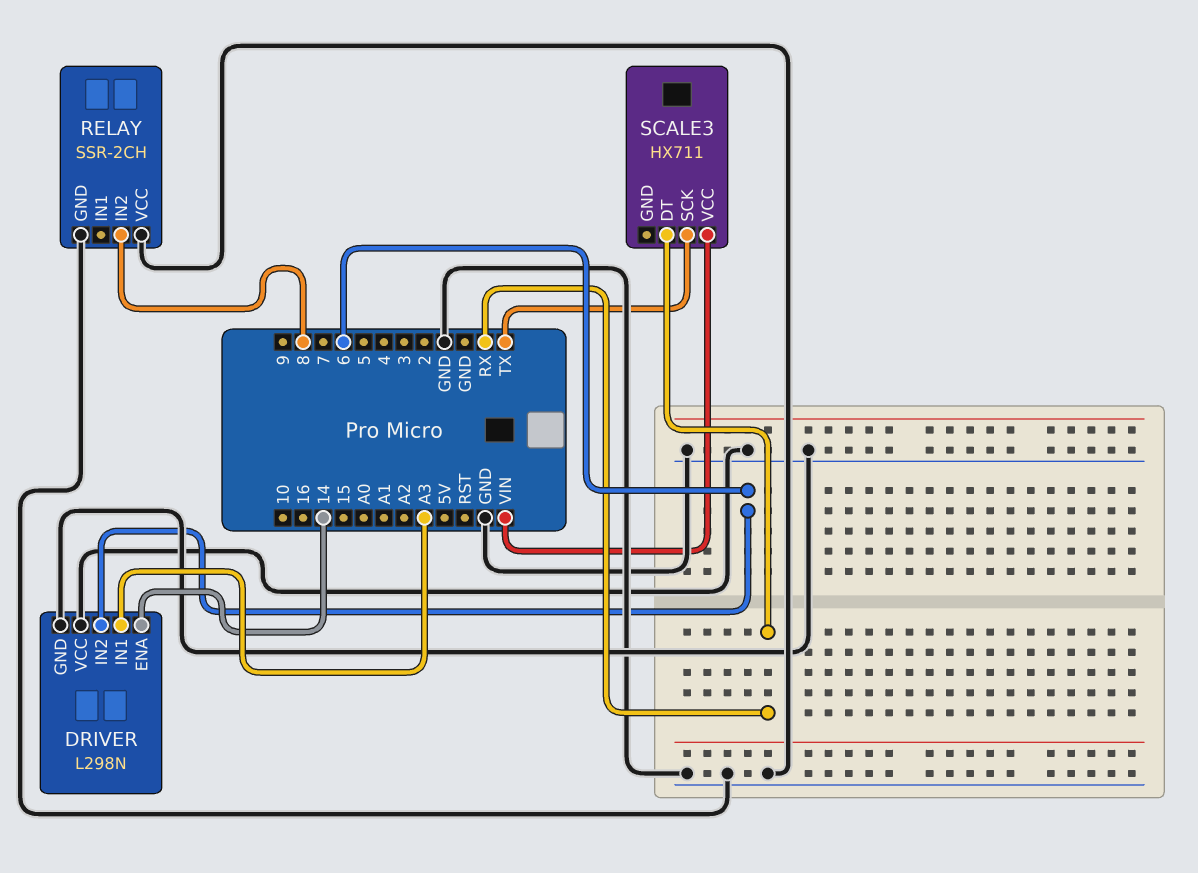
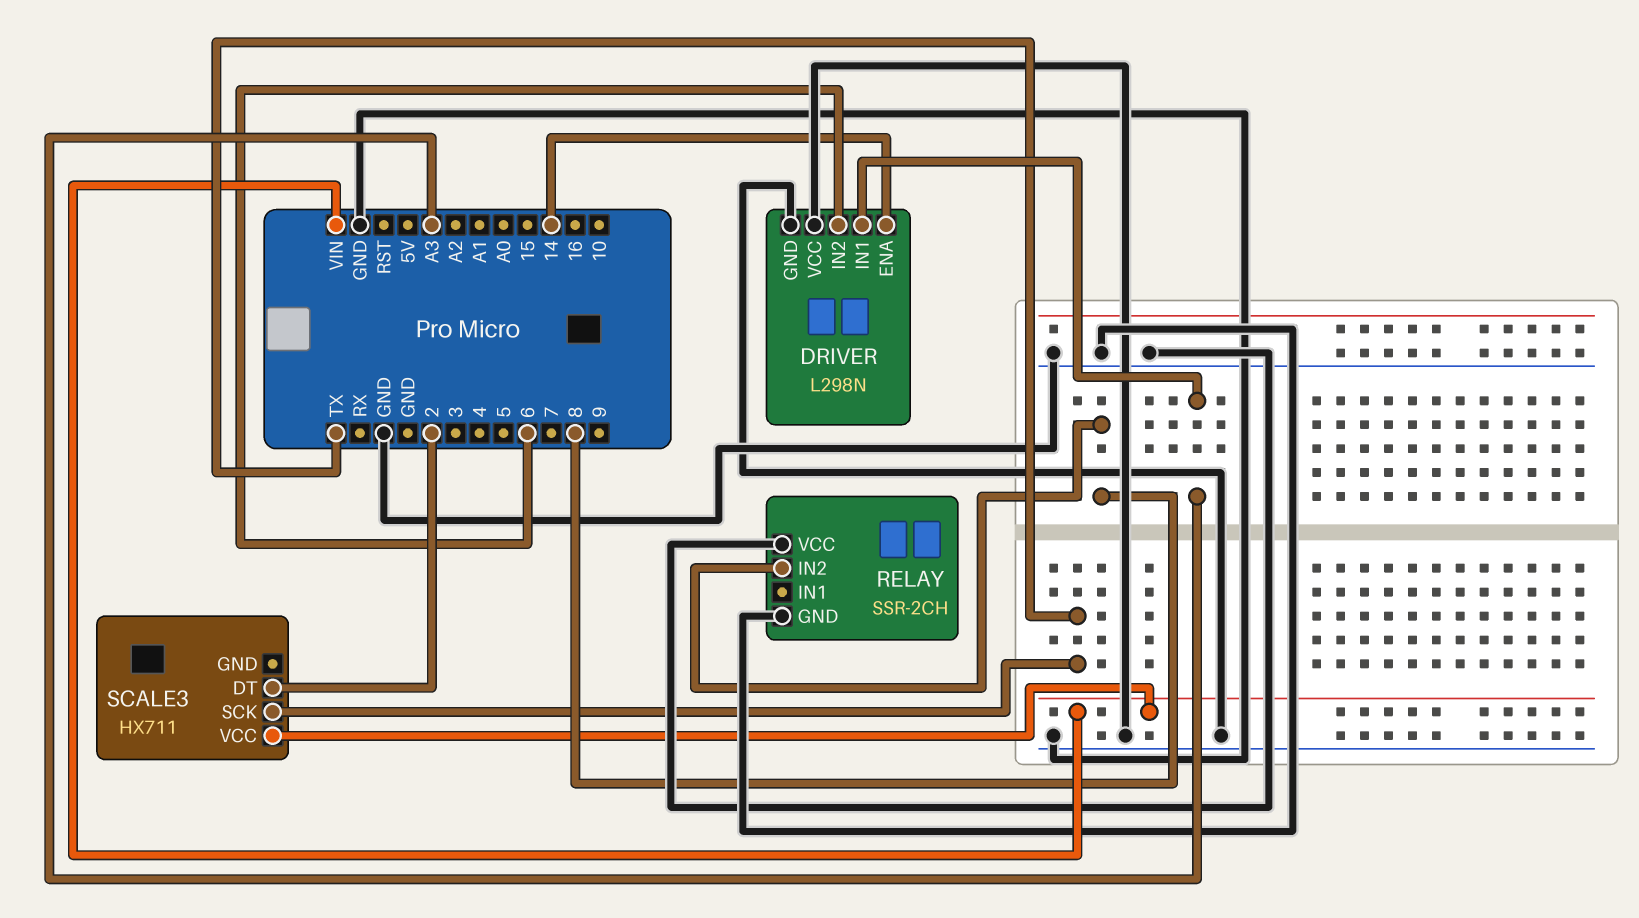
SCALE3 pin DT: RX -> 2

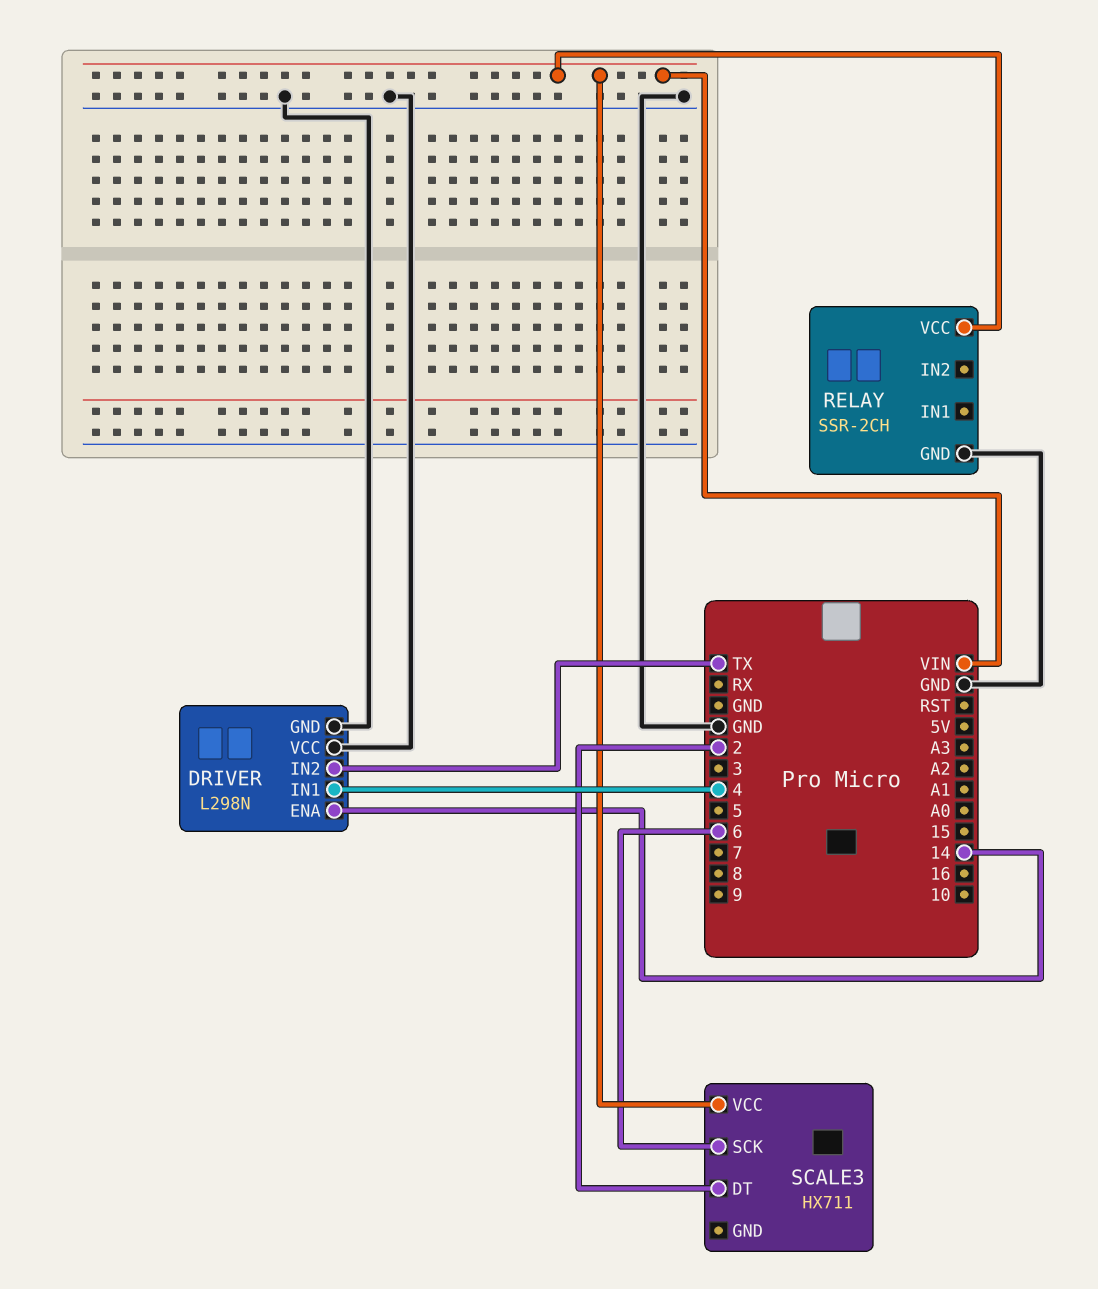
DRIVER pin IN1: A3 -> 4
DRIVER pin IN2: 6 -> TX
RELAY pin IN2: 8 -> none
RELAY pin VCC: GND -> VIN
SCALE3 pin SCK: TX -> 6

